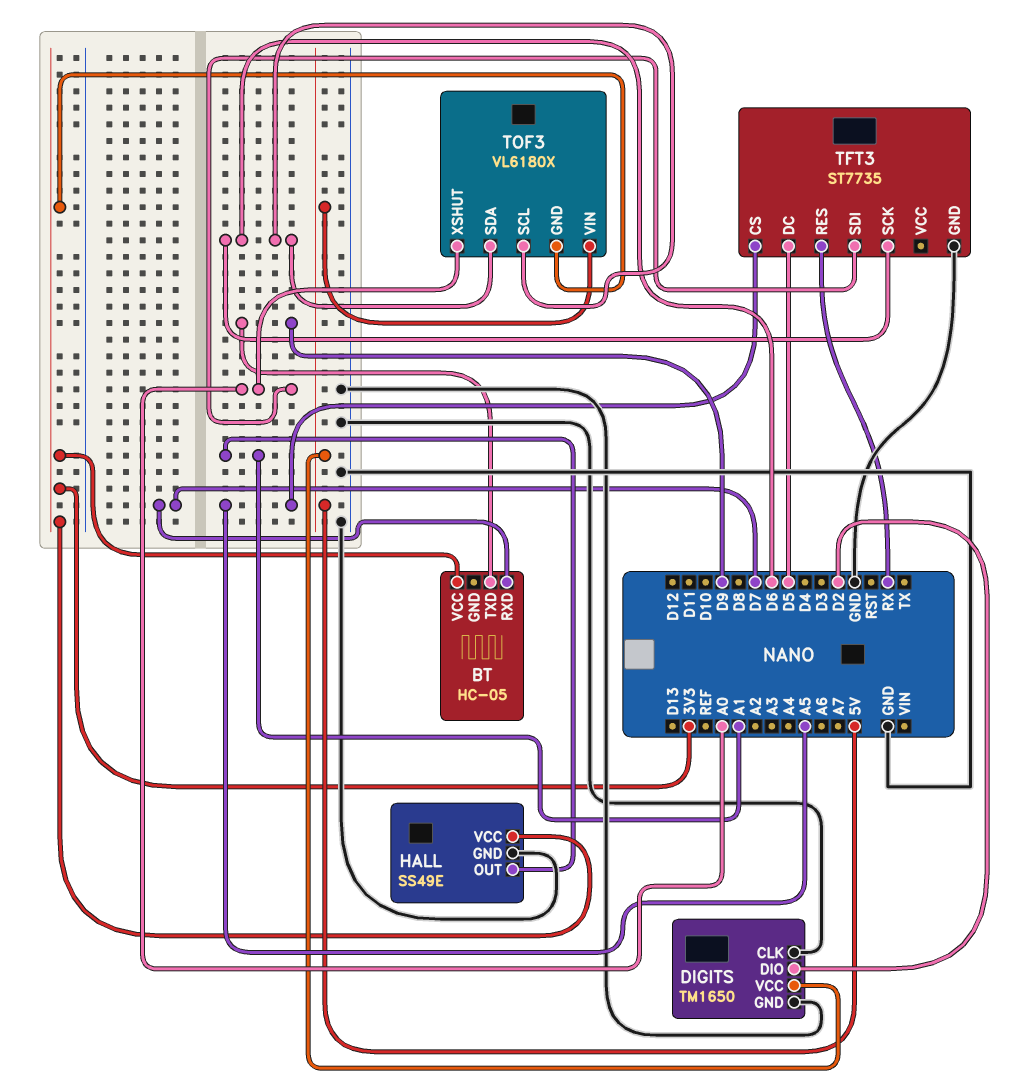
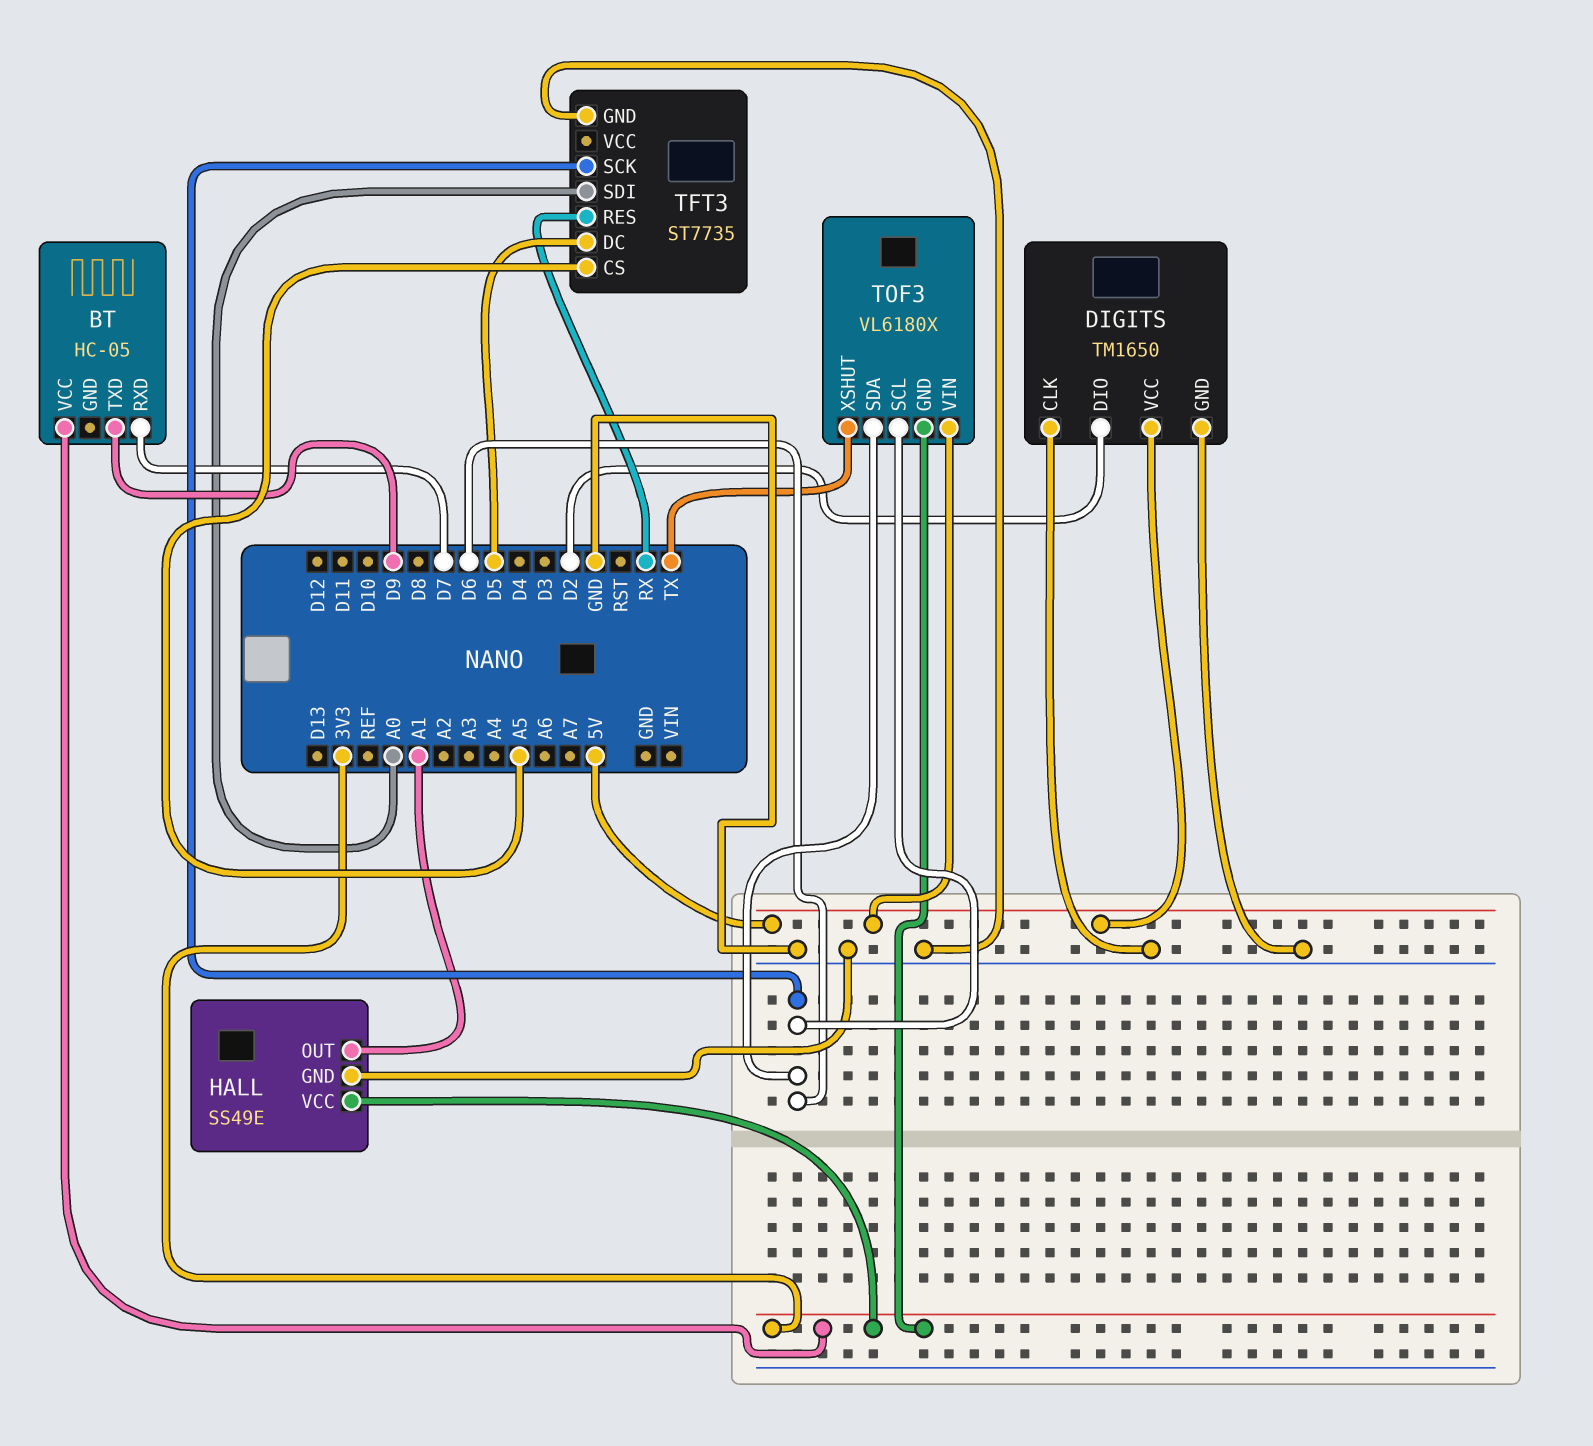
TOF3 pin XSHUT: A0 -> TX

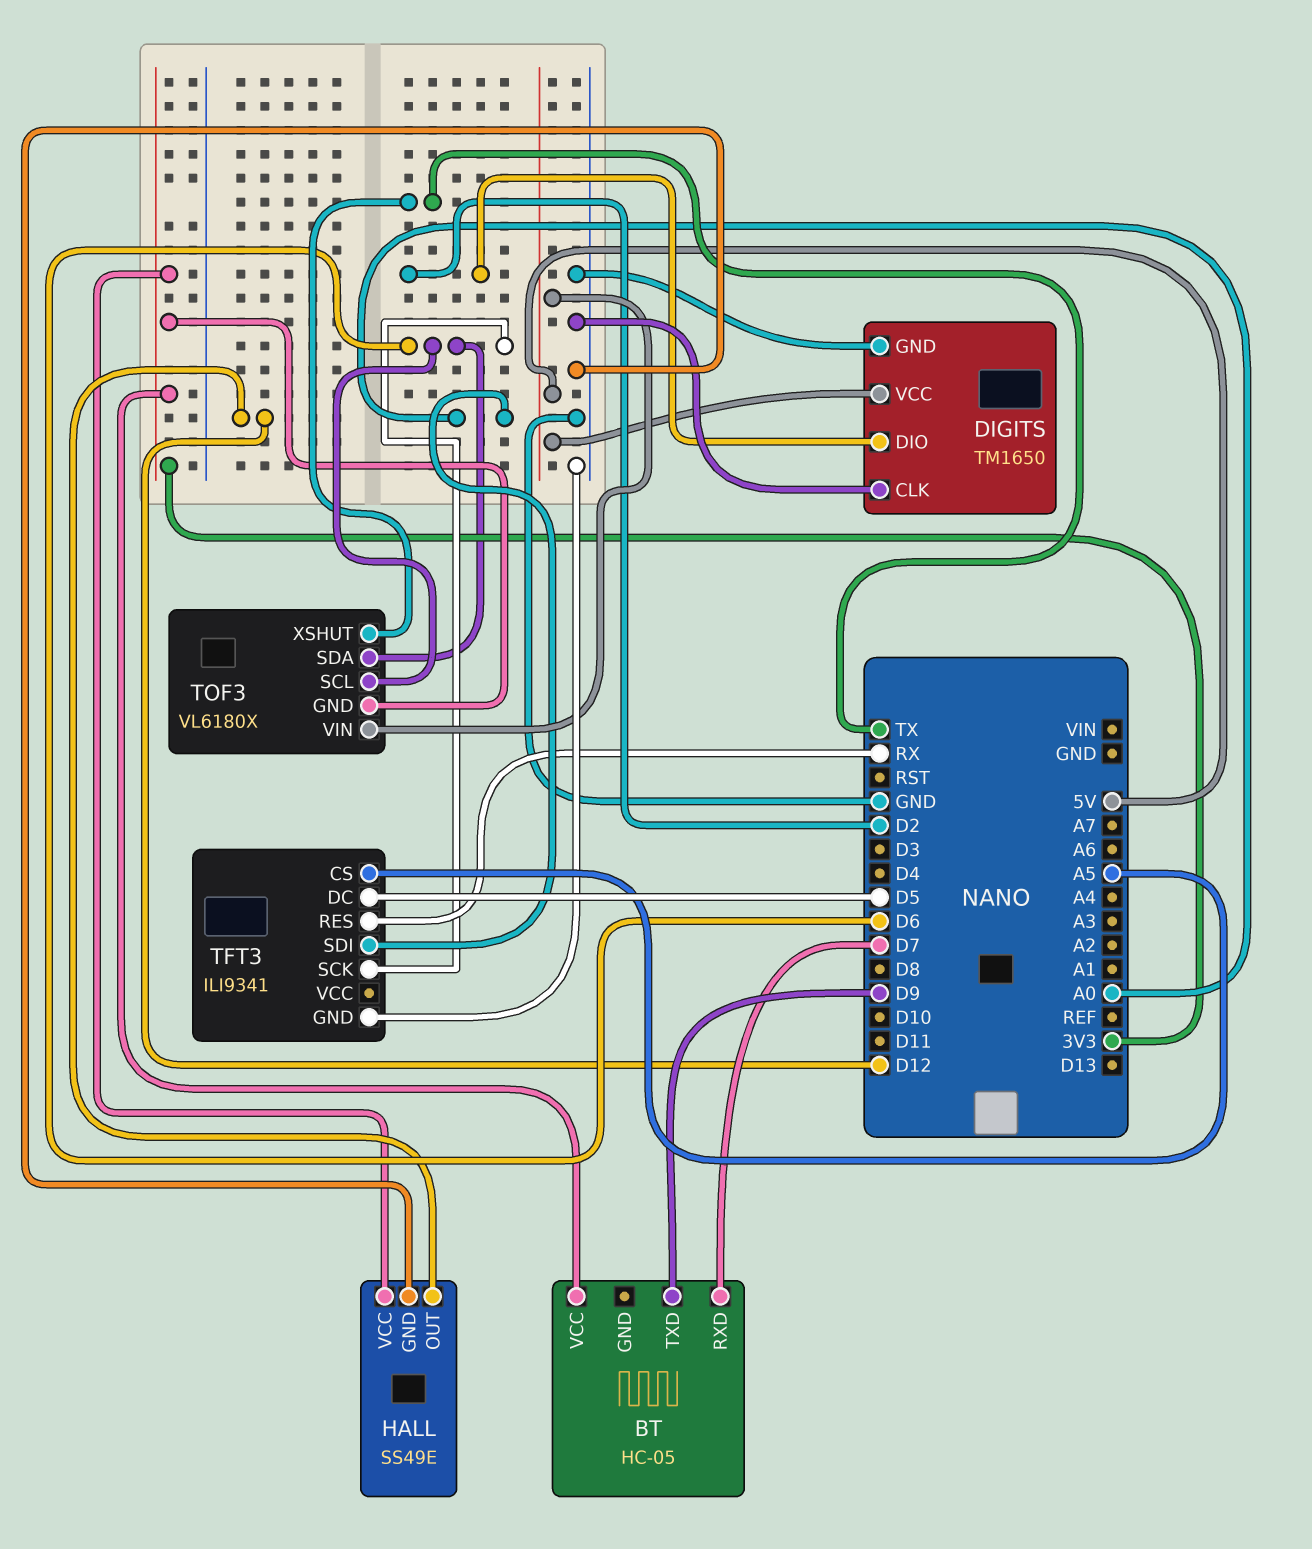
HALL pin OUT: A1 -> D12
TFT3: ST7735 -> ILI9341

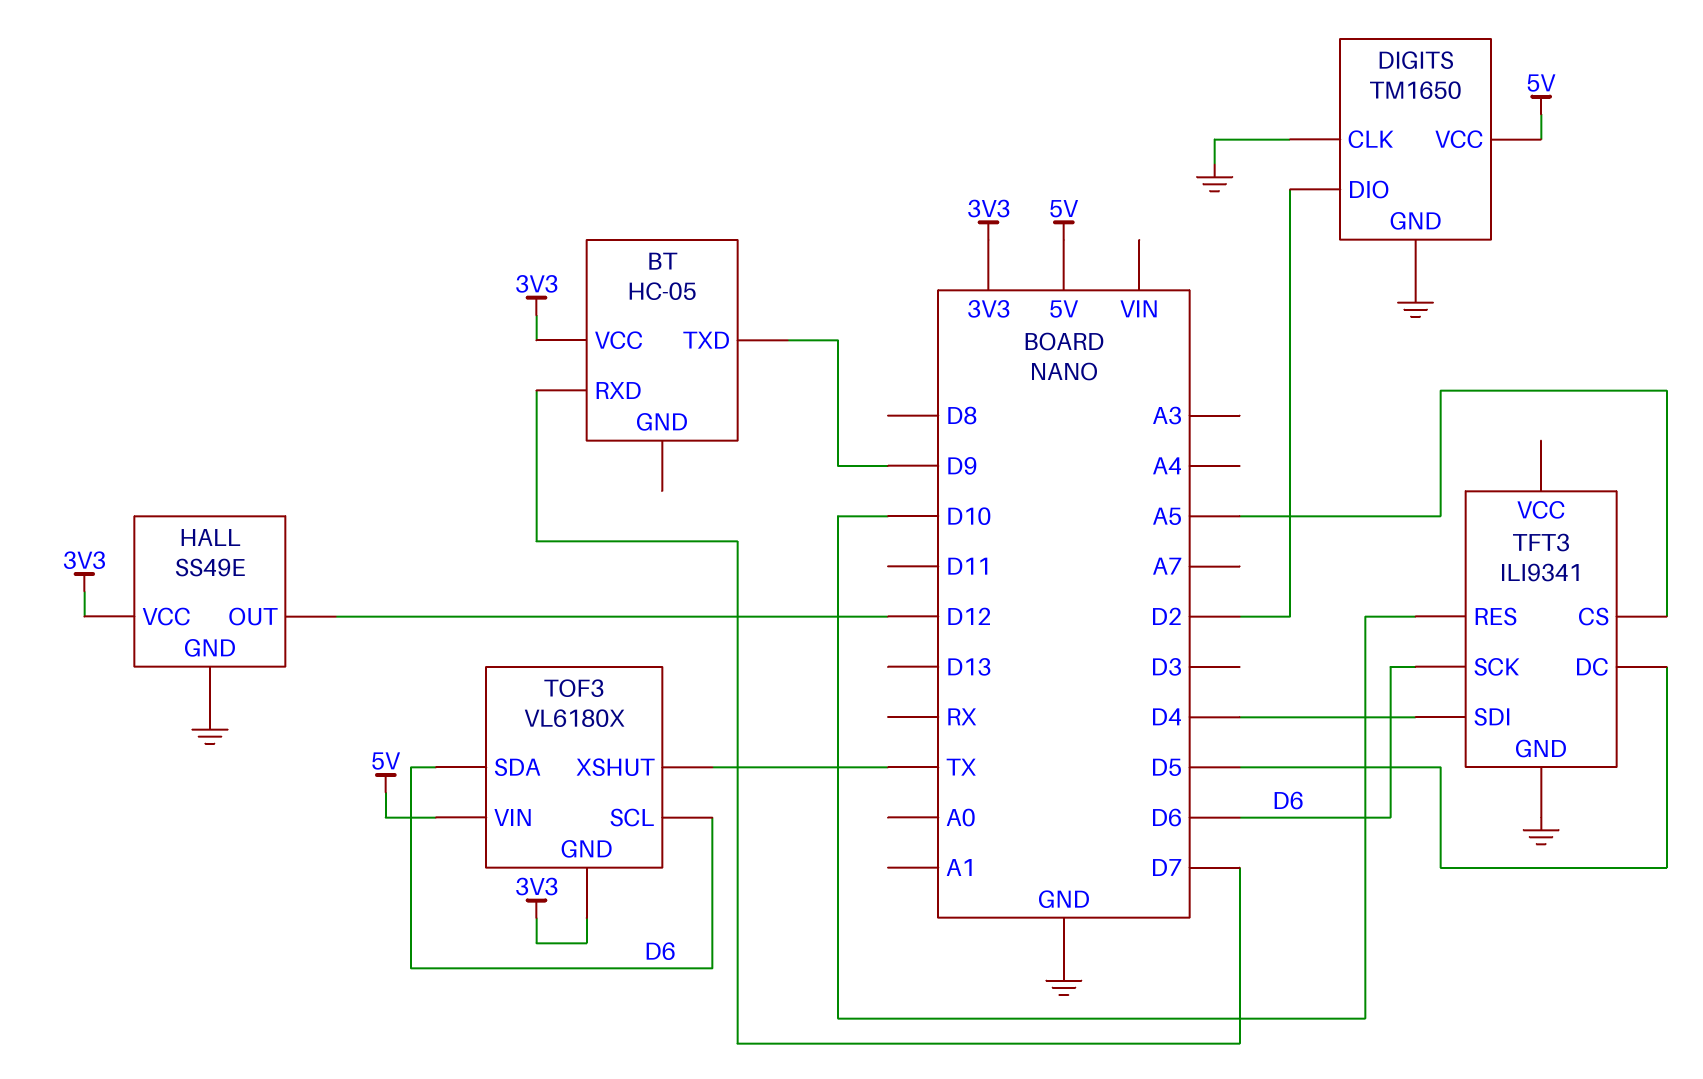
TFT3 pin RES: RX -> D10
TFT3 pin SDI: A0 -> D4

